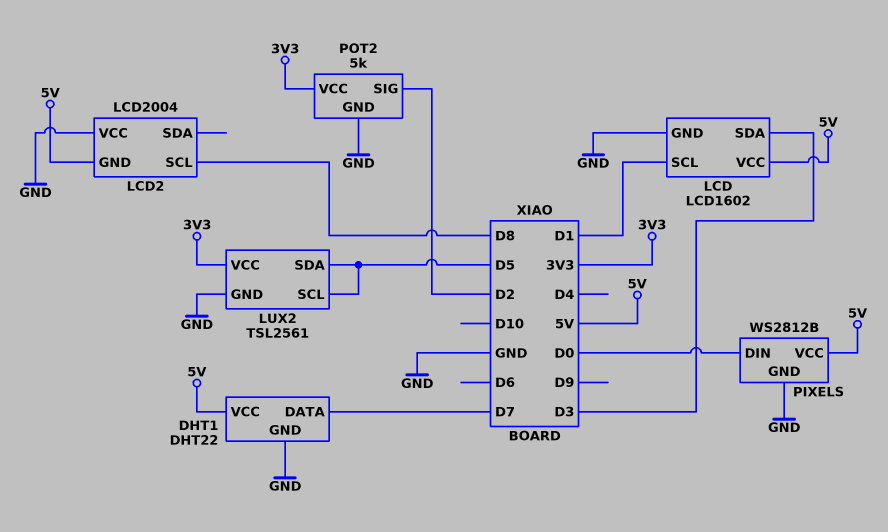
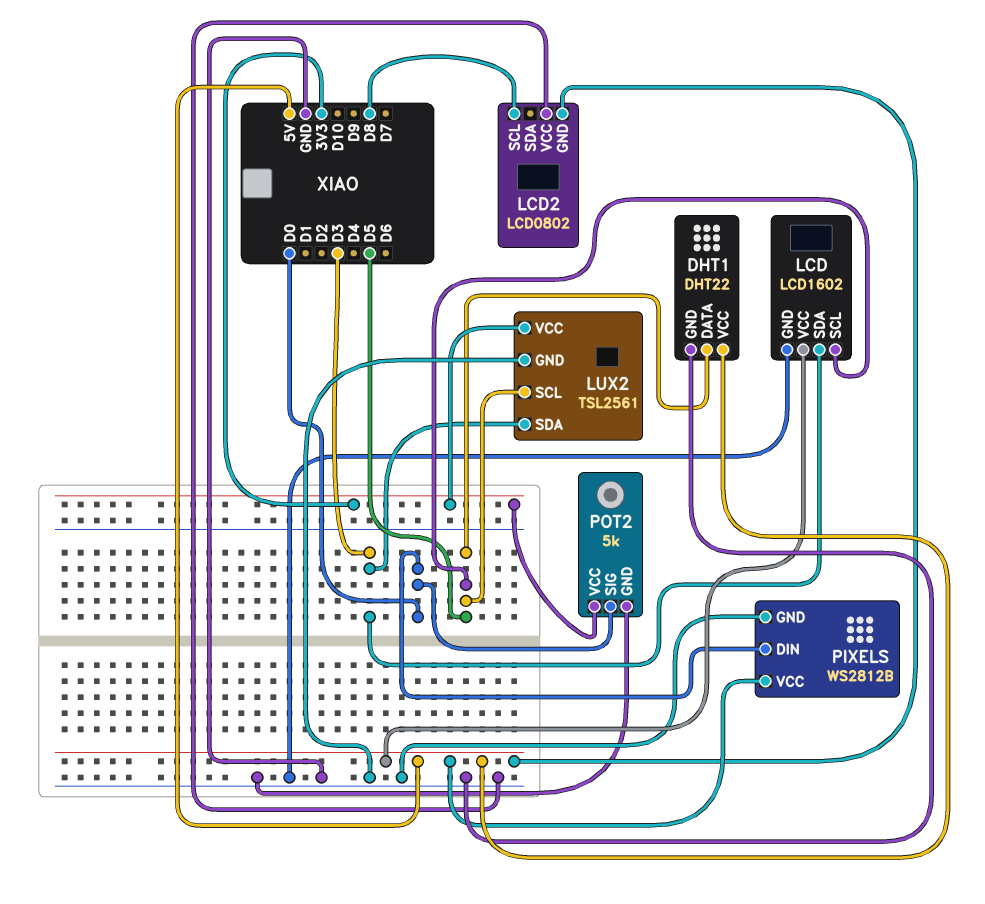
DHT1 pin DATA: D7 -> D5
LCD pin SCL: D1 -> D5
LCD2: LCD2004 -> LCD0802
LUX2 pin SDA: D5 -> D3
POT2 pin SIG: D2 -> D0

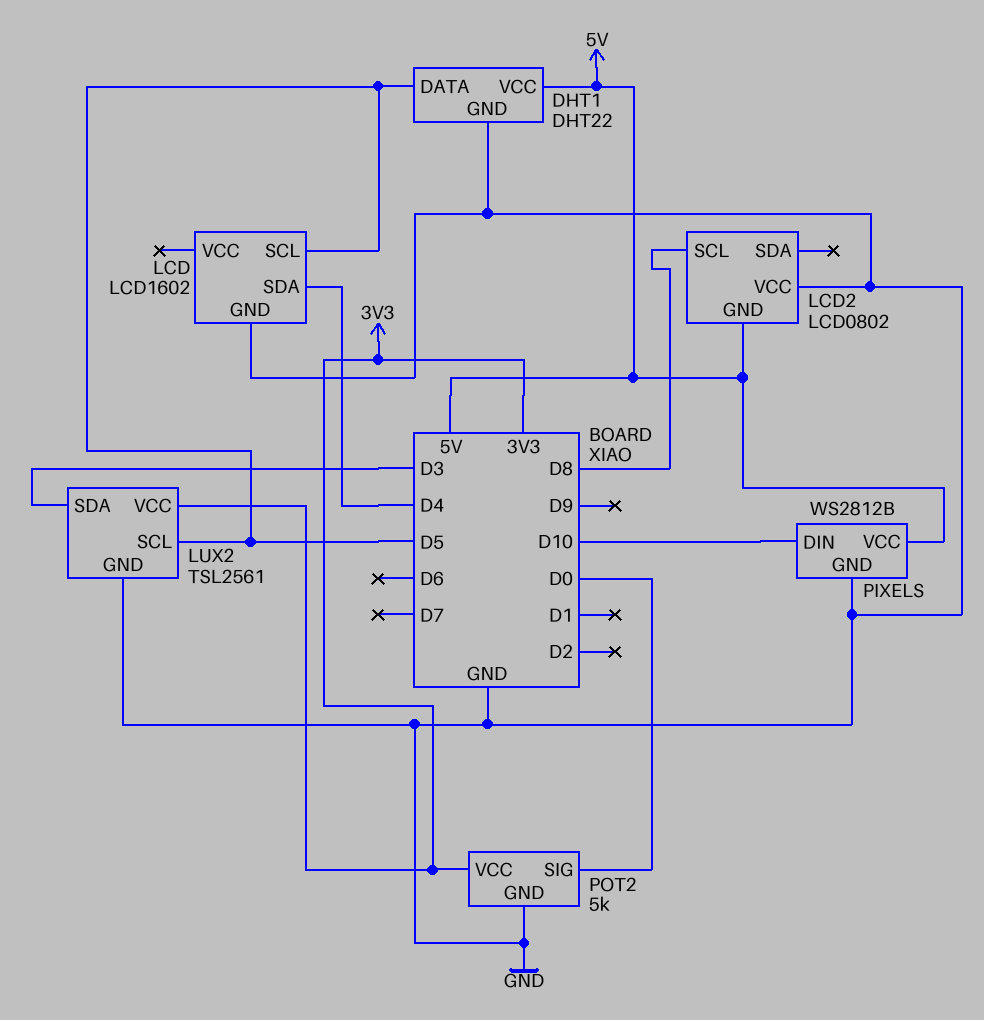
LCD pin SDA: D3 -> D4
LCD pin VCC: 5V -> none
PIXELS pin DIN: D0 -> D10

